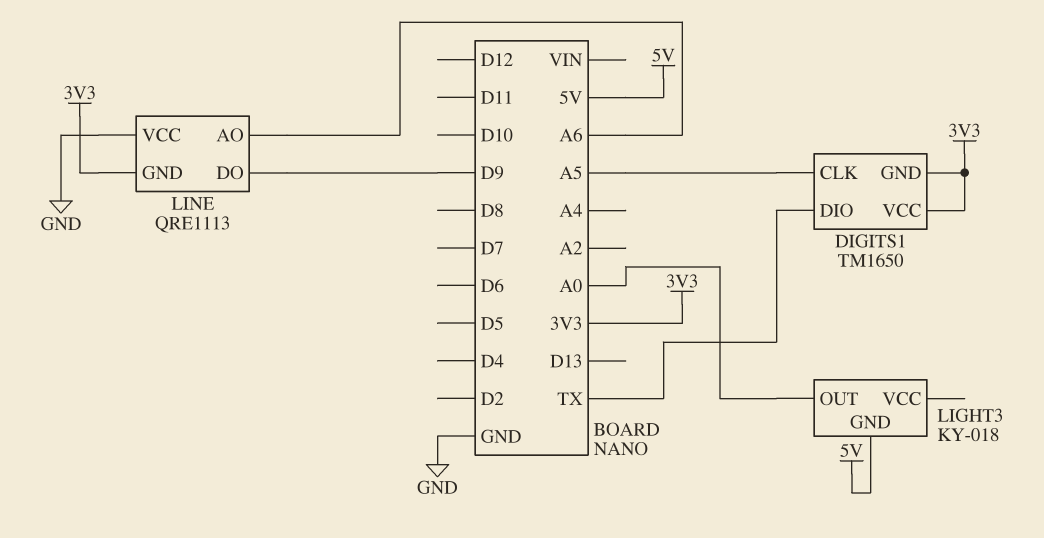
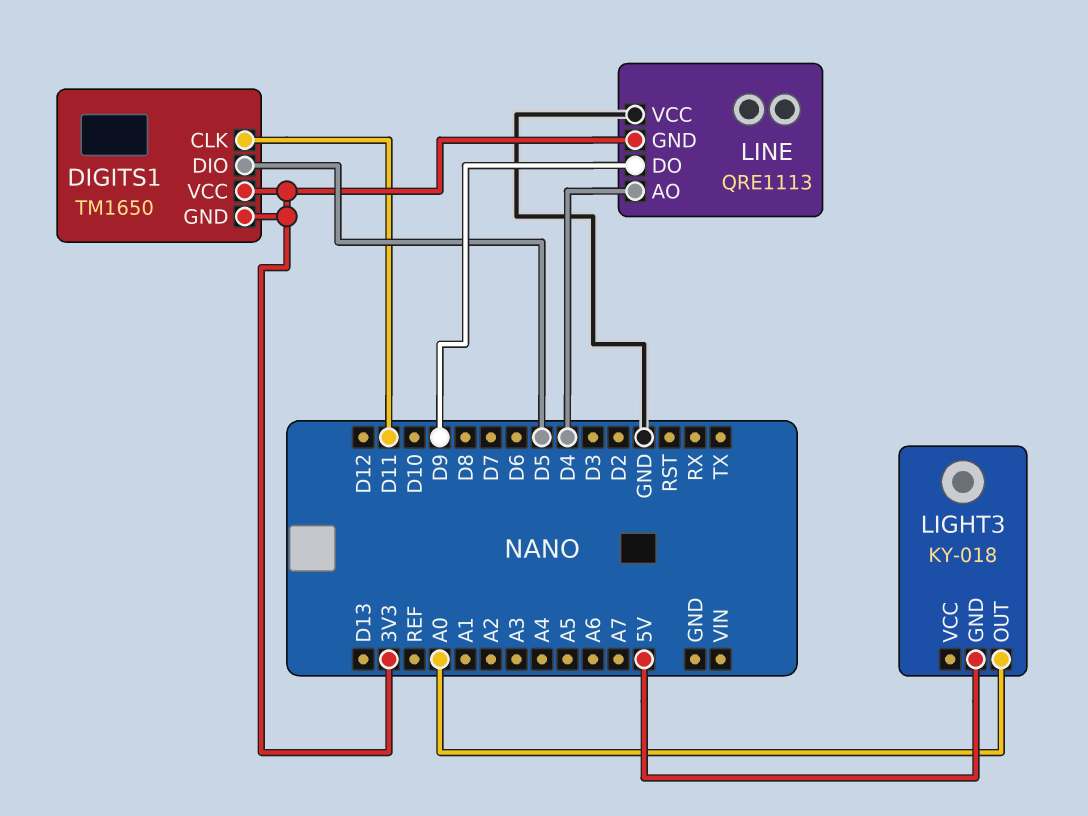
DIGITS1 pin CLK: A5 -> D11
DIGITS1 pin DIO: TX -> D5
LINE pin AO: A6 -> D4

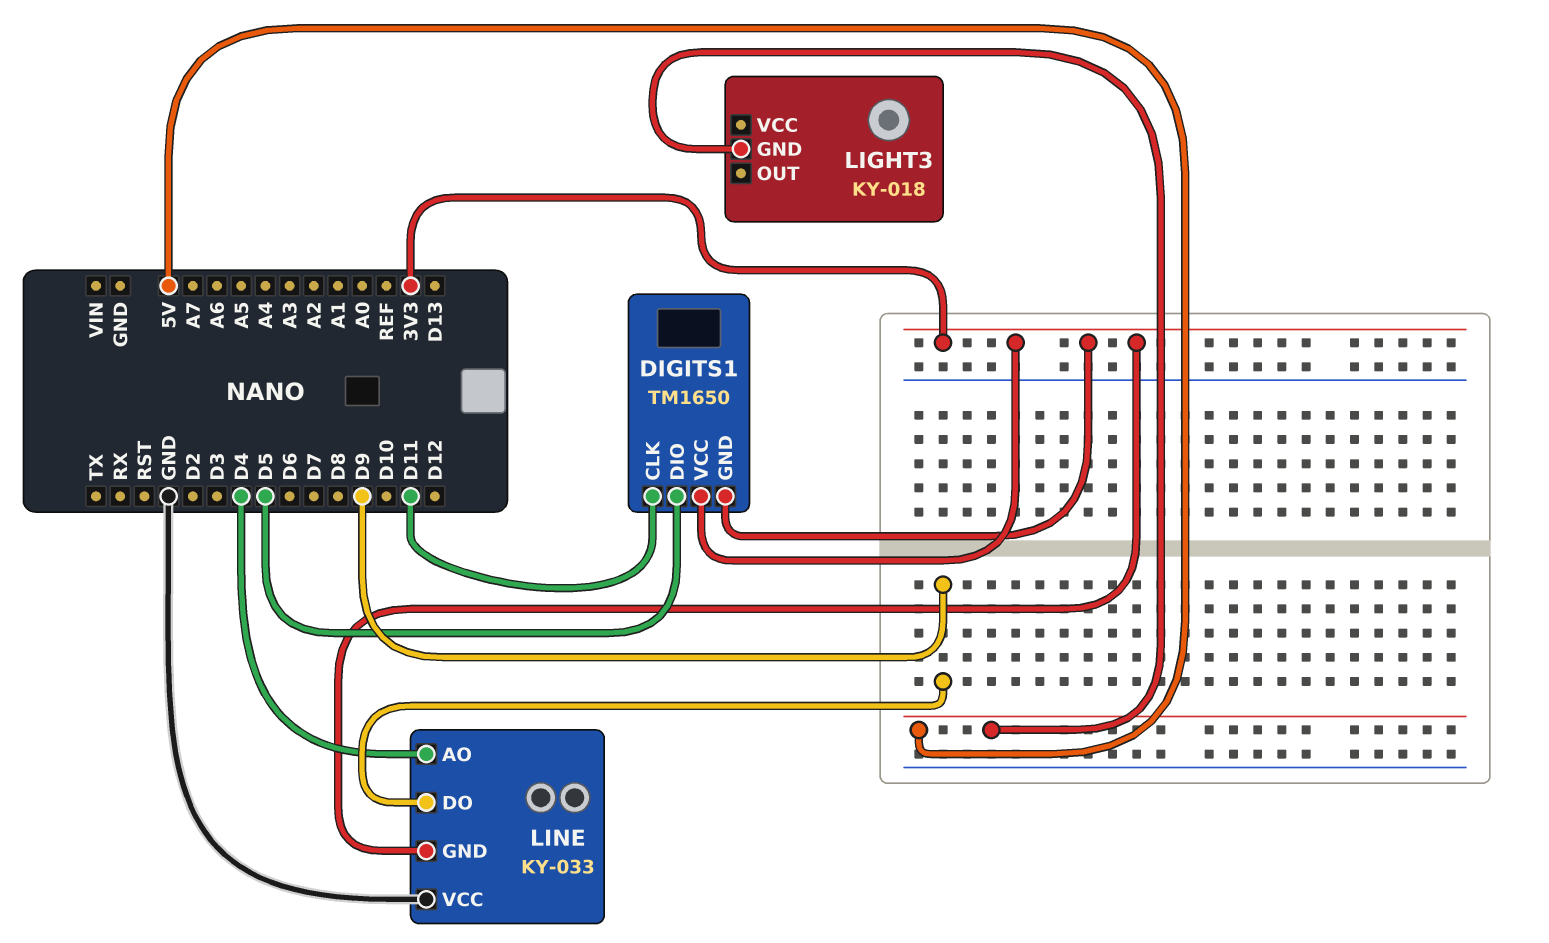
LIGHT3 pin OUT: A0 -> none
LINE: QRE1113 -> KY-033

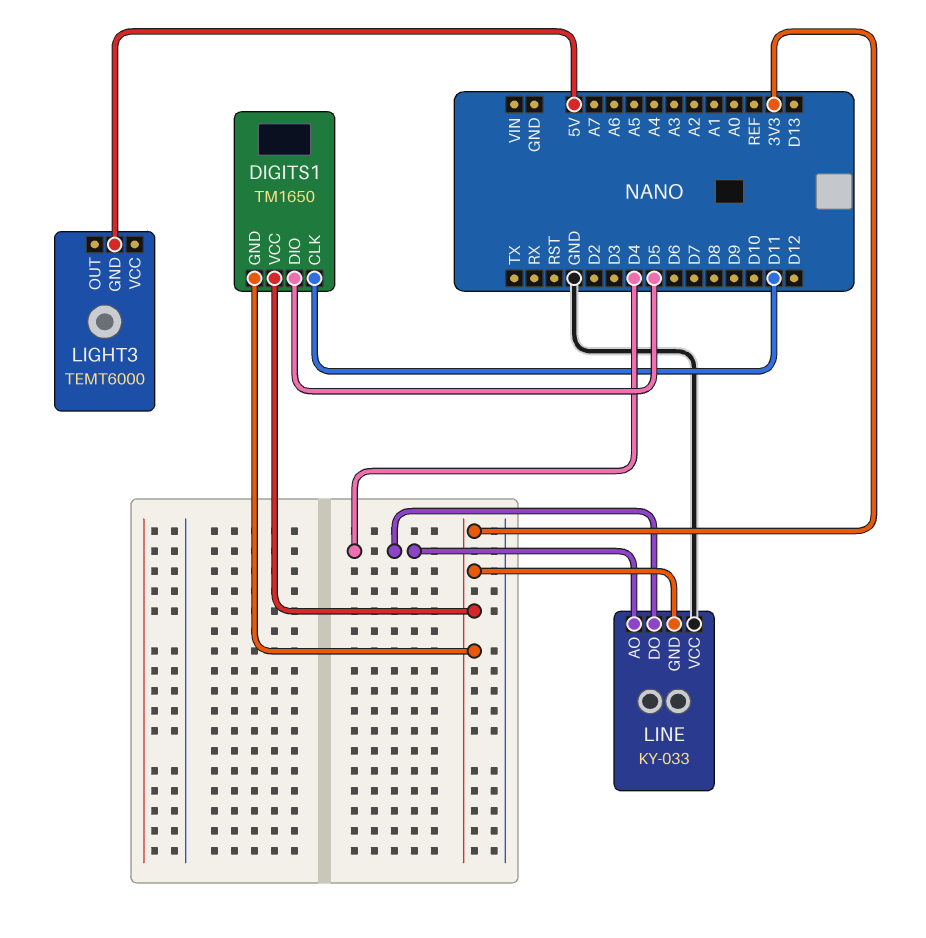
LIGHT3: KY-018 -> TEMT6000
LINE pin DO: D9 -> D4

